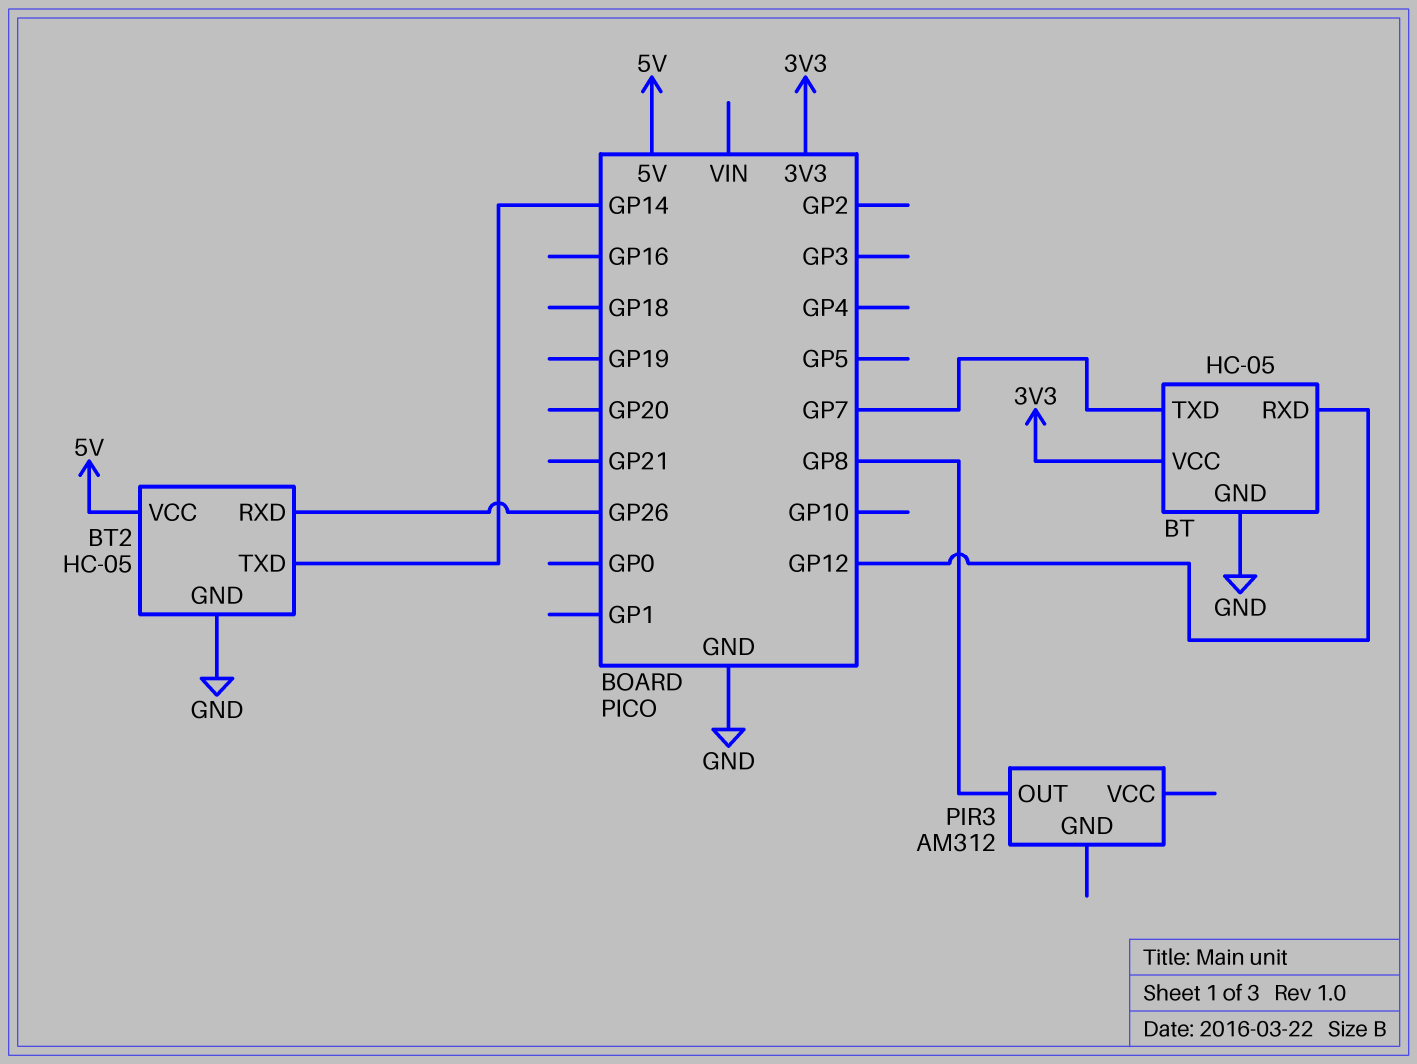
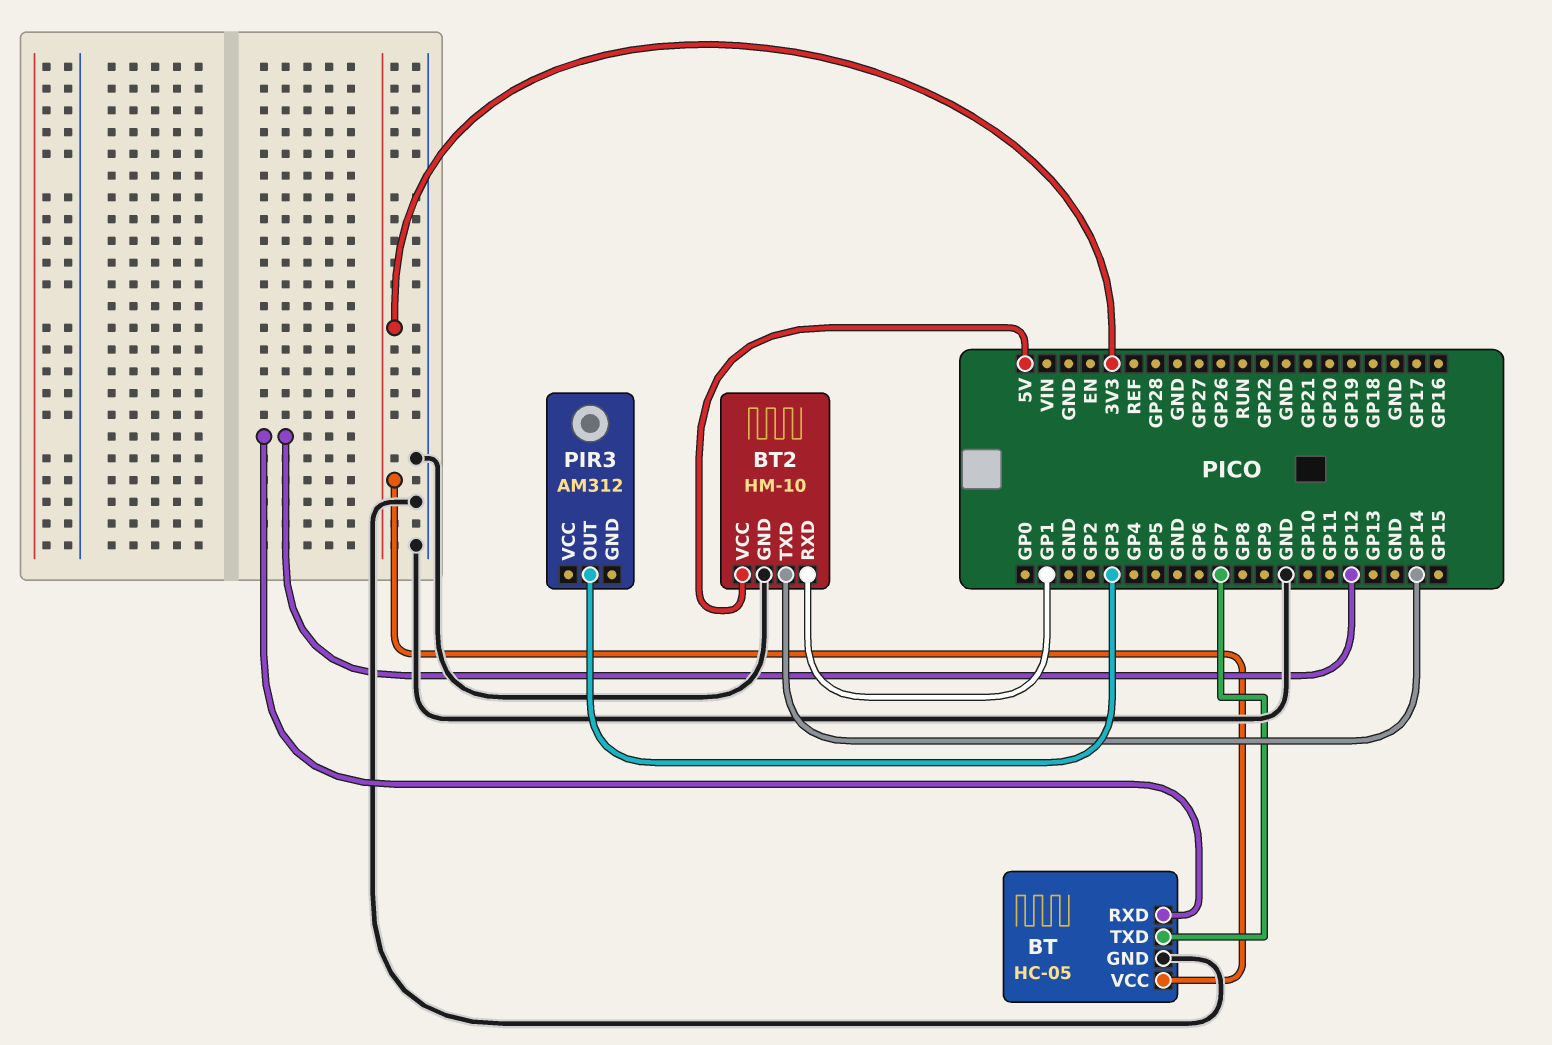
BT2: HC-05 -> HM-10
BT2 pin RXD: GP26 -> GP1
PIR3 pin OUT: GP8 -> GP3

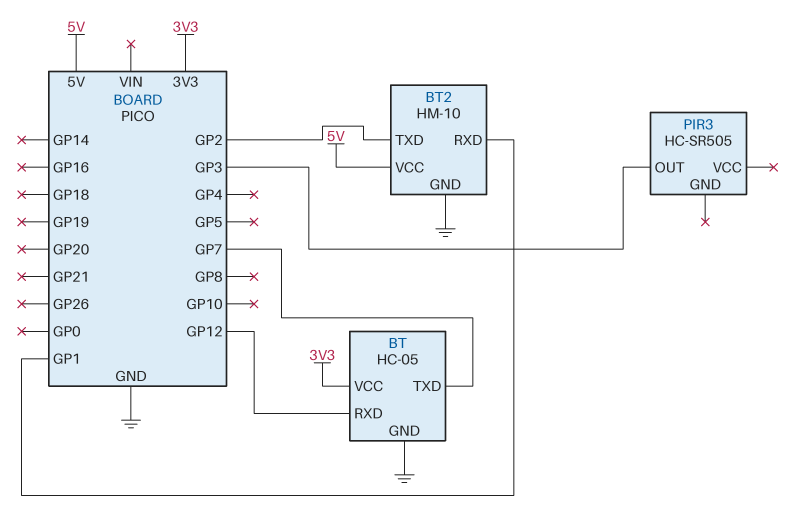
BT2 pin TXD: GP14 -> GP2
PIR3: AM312 -> HC-SR505

